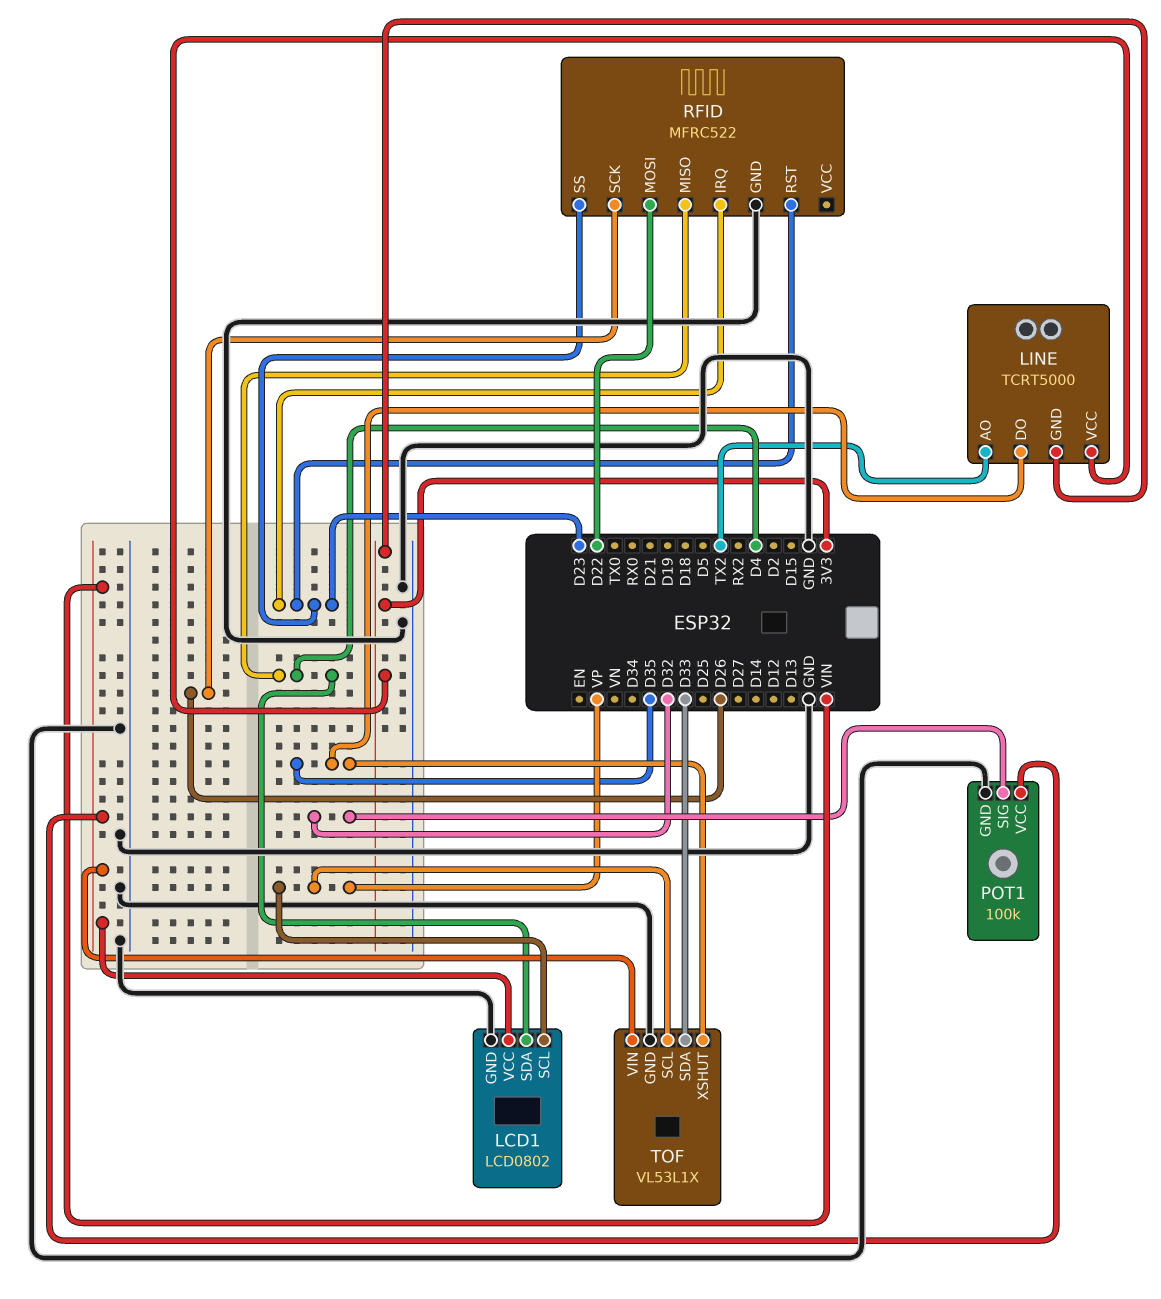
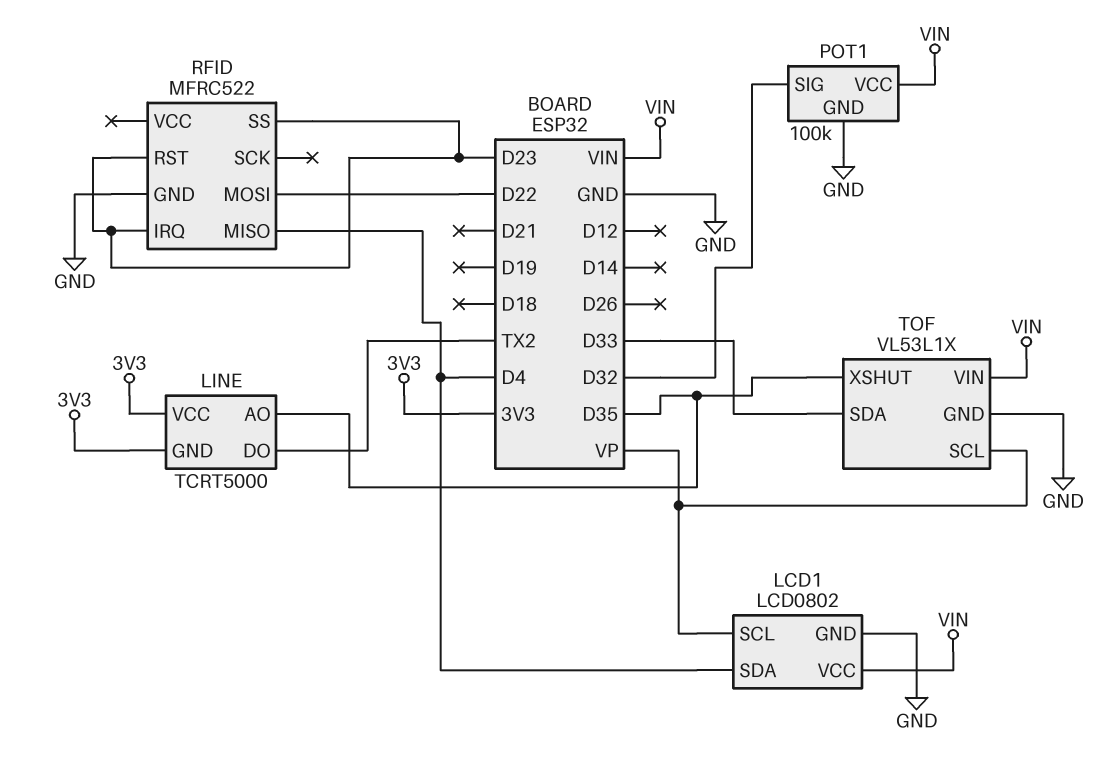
LINE pin AO: TX2 -> D35
LINE pin DO: D35 -> TX2
RFID pin SCK: D26 -> none

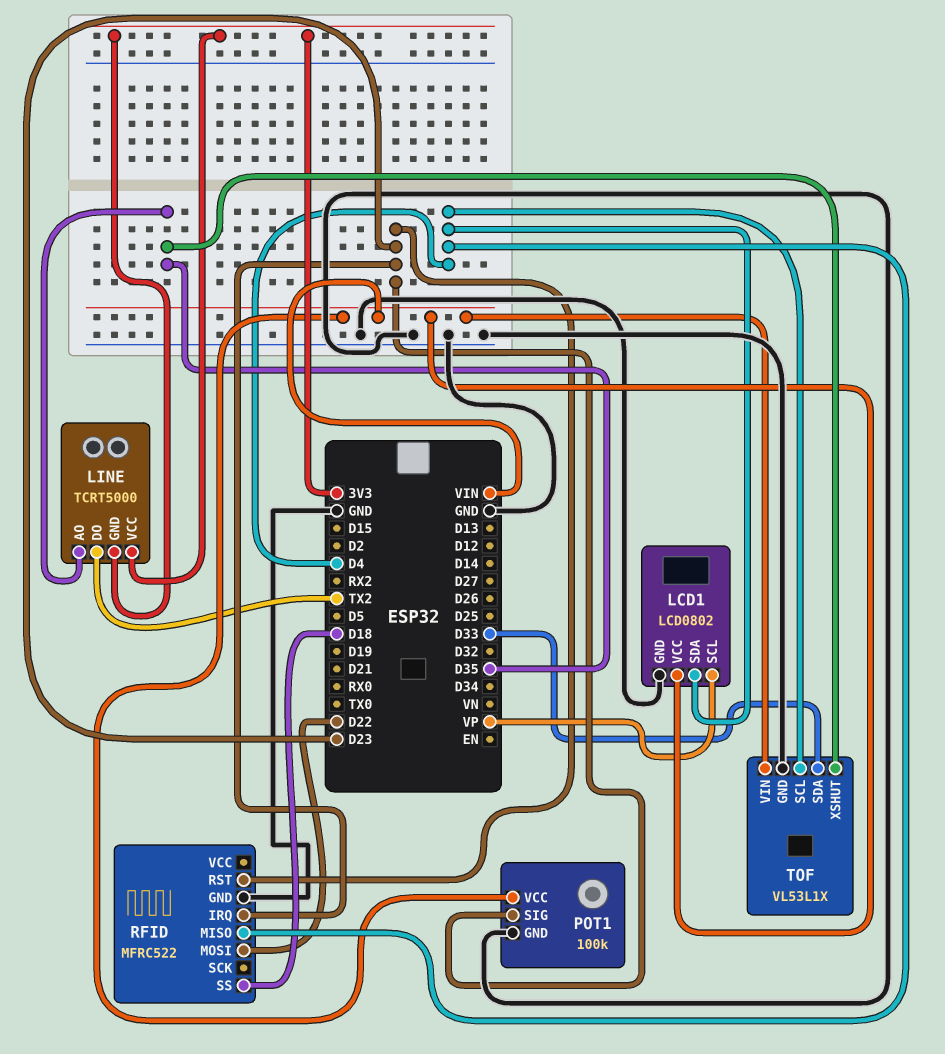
POT1 pin SIG: D32 -> D23
RFID pin SS: D23 -> D18
TOF pin SCL: VP -> D4

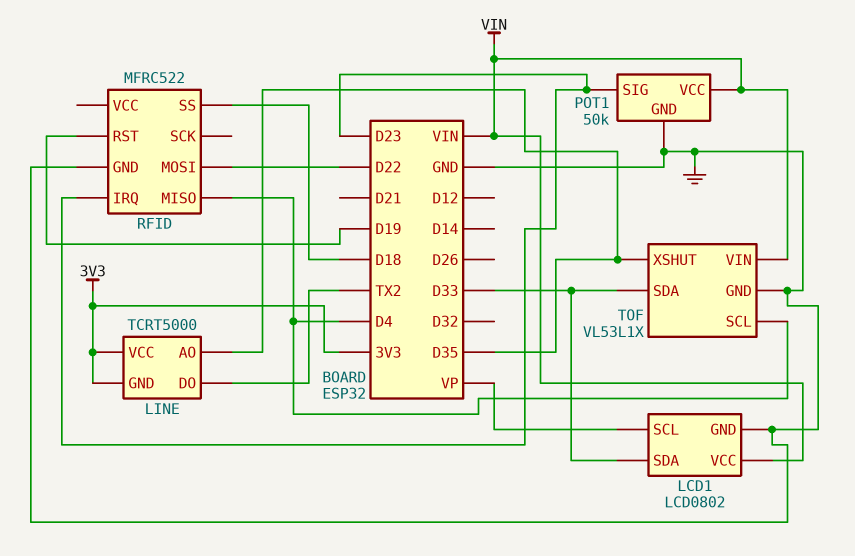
LCD1 pin SDA: D4 -> D33
POT1: 100k -> 50k
RFID pin RST: D23 -> D19

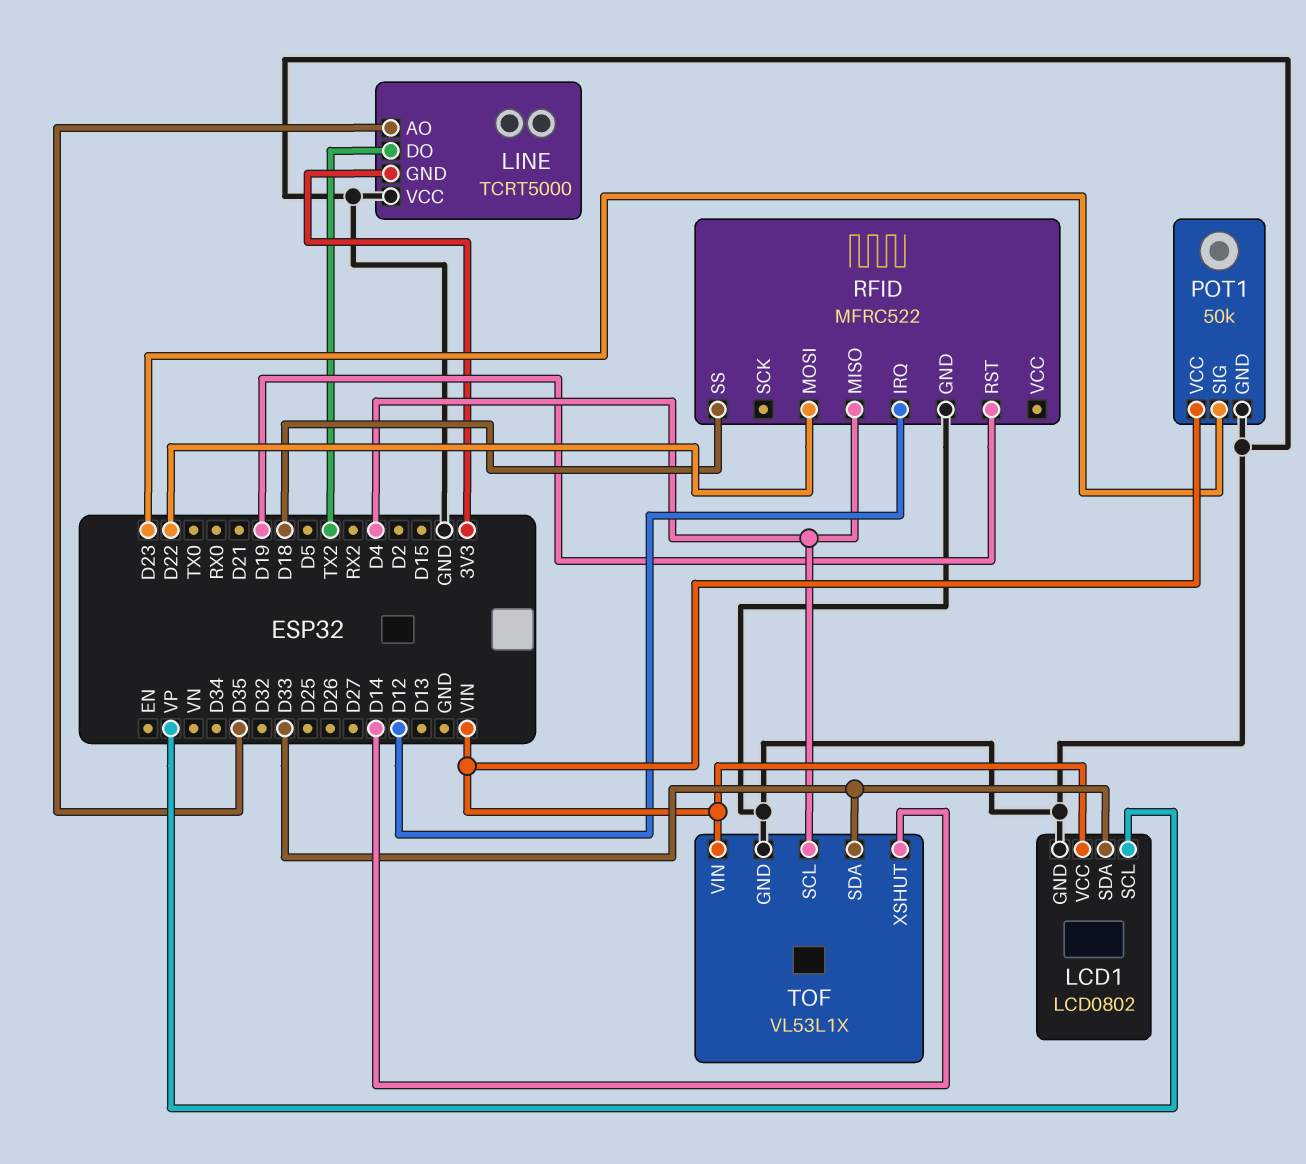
LINE pin VCC: 3V3 -> GND
RFID pin IRQ: D23 -> D12
TOF pin XSHUT: D35 -> D14

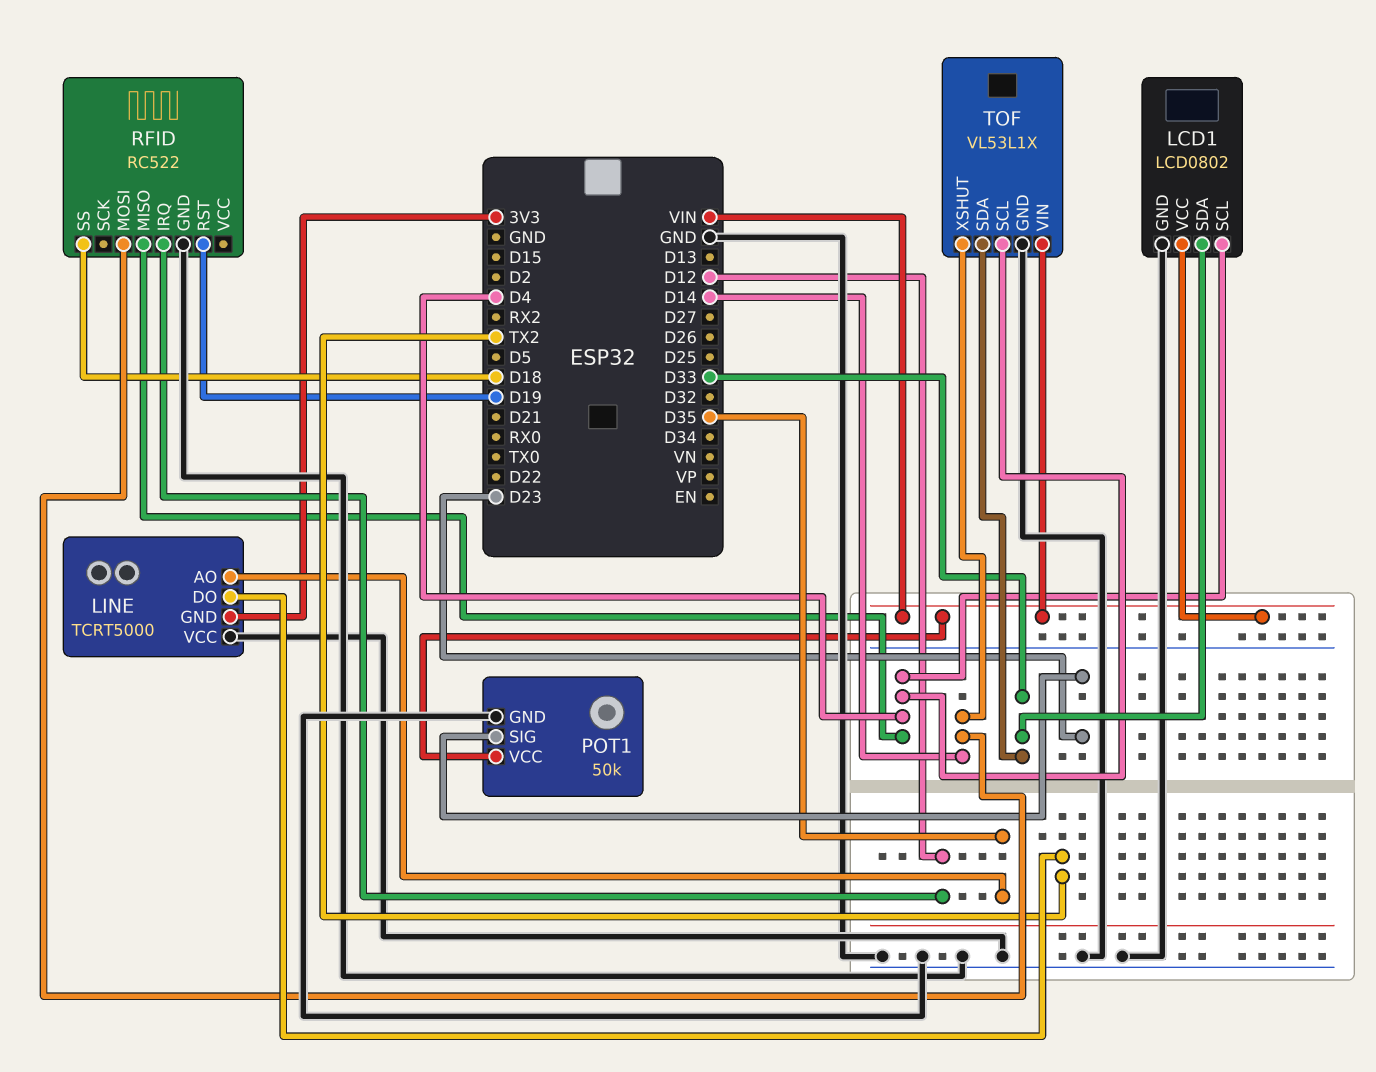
LCD1 pin SCL: VP -> D4
RFID: MFRC522 -> RC522
RFID pin MOSI: D22 -> D14

